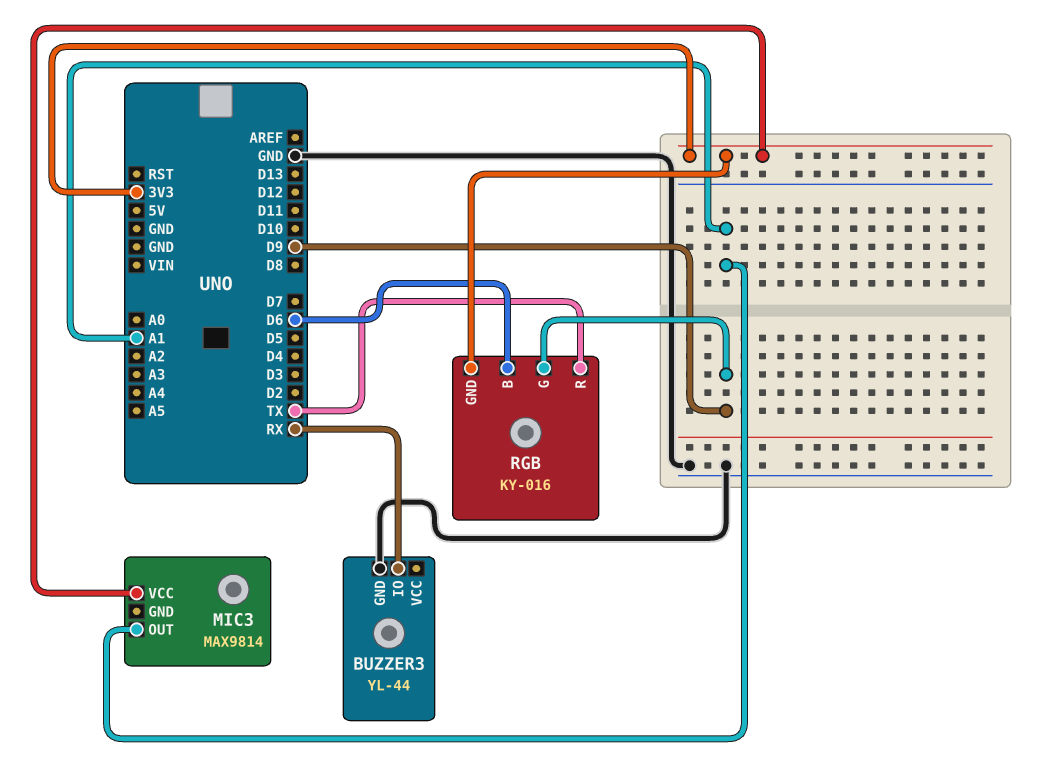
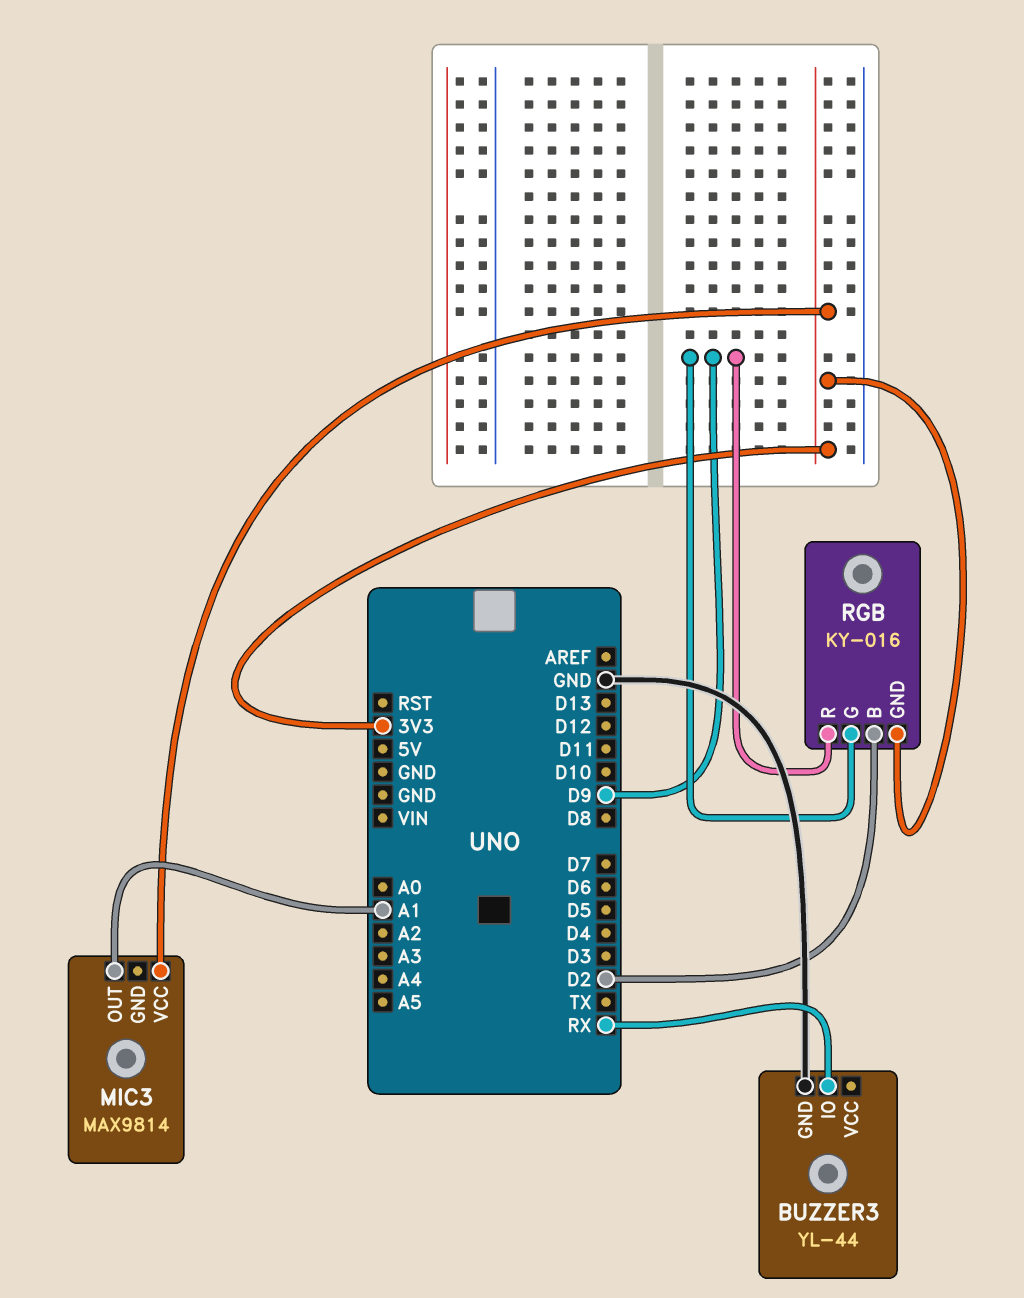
RGB pin B: D6 -> D2
RGB pin R: TX -> D9

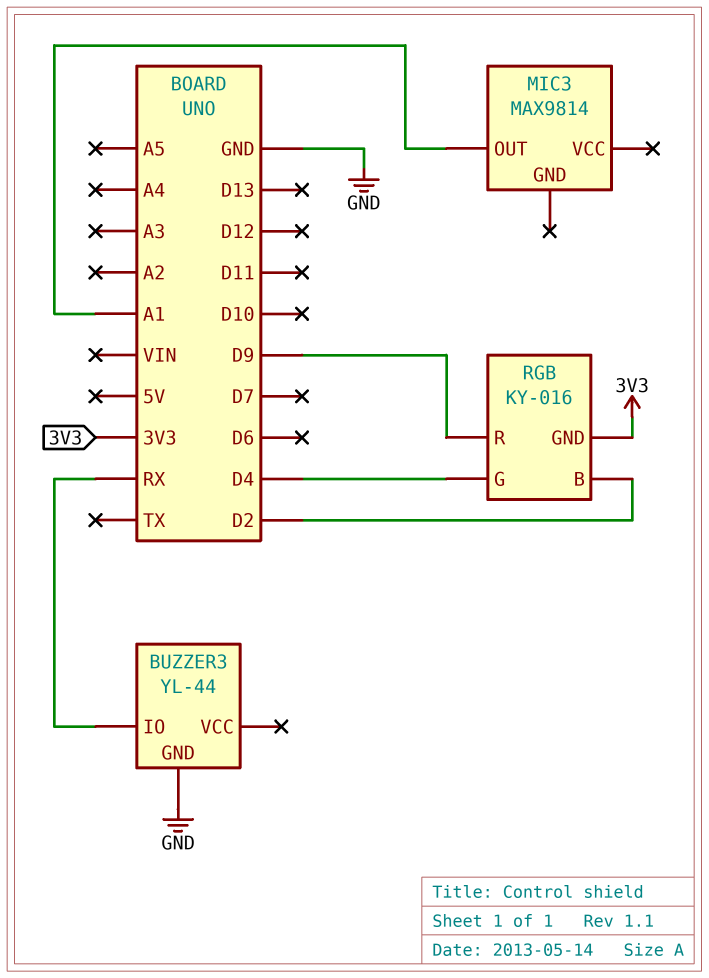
MIC3 pin VCC: 3V3 -> none
RGB pin G: D9 -> D4

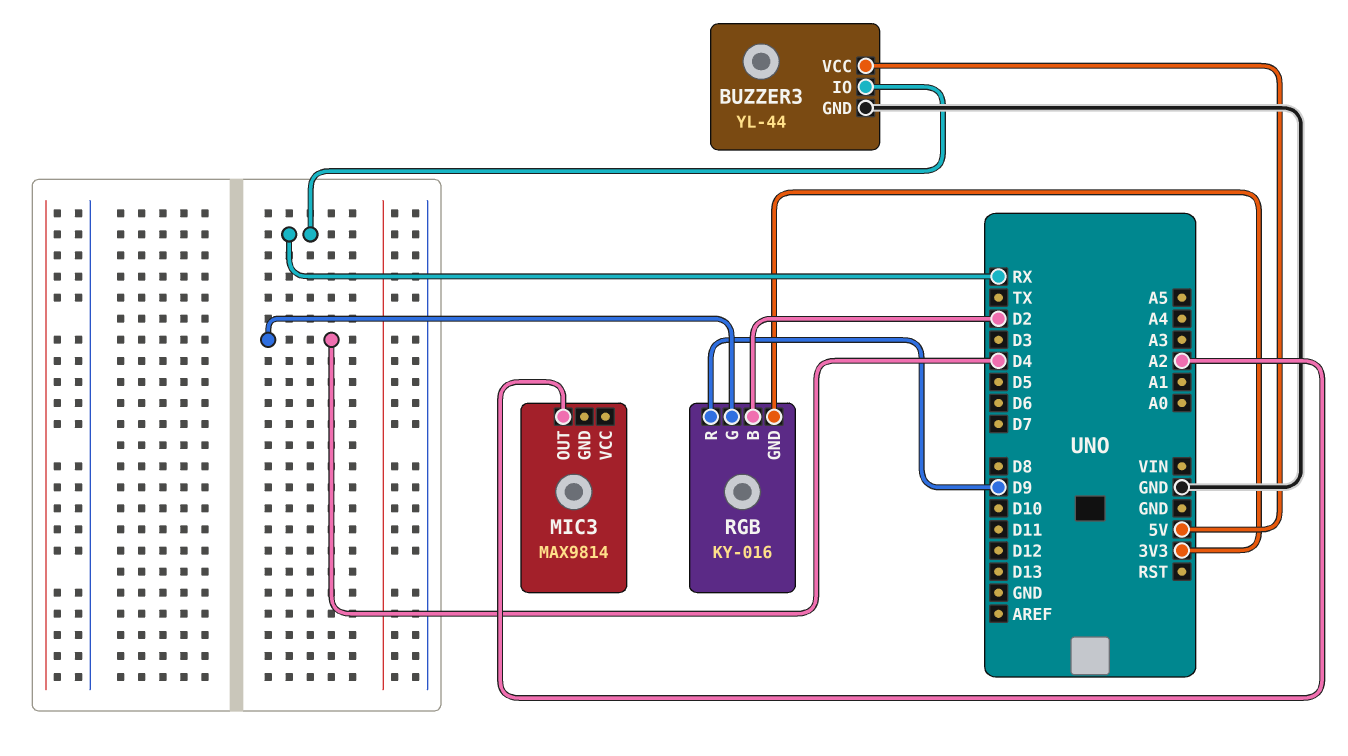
BUZZER3 pin VCC: none -> 5V
MIC3 pin OUT: A1 -> A2

